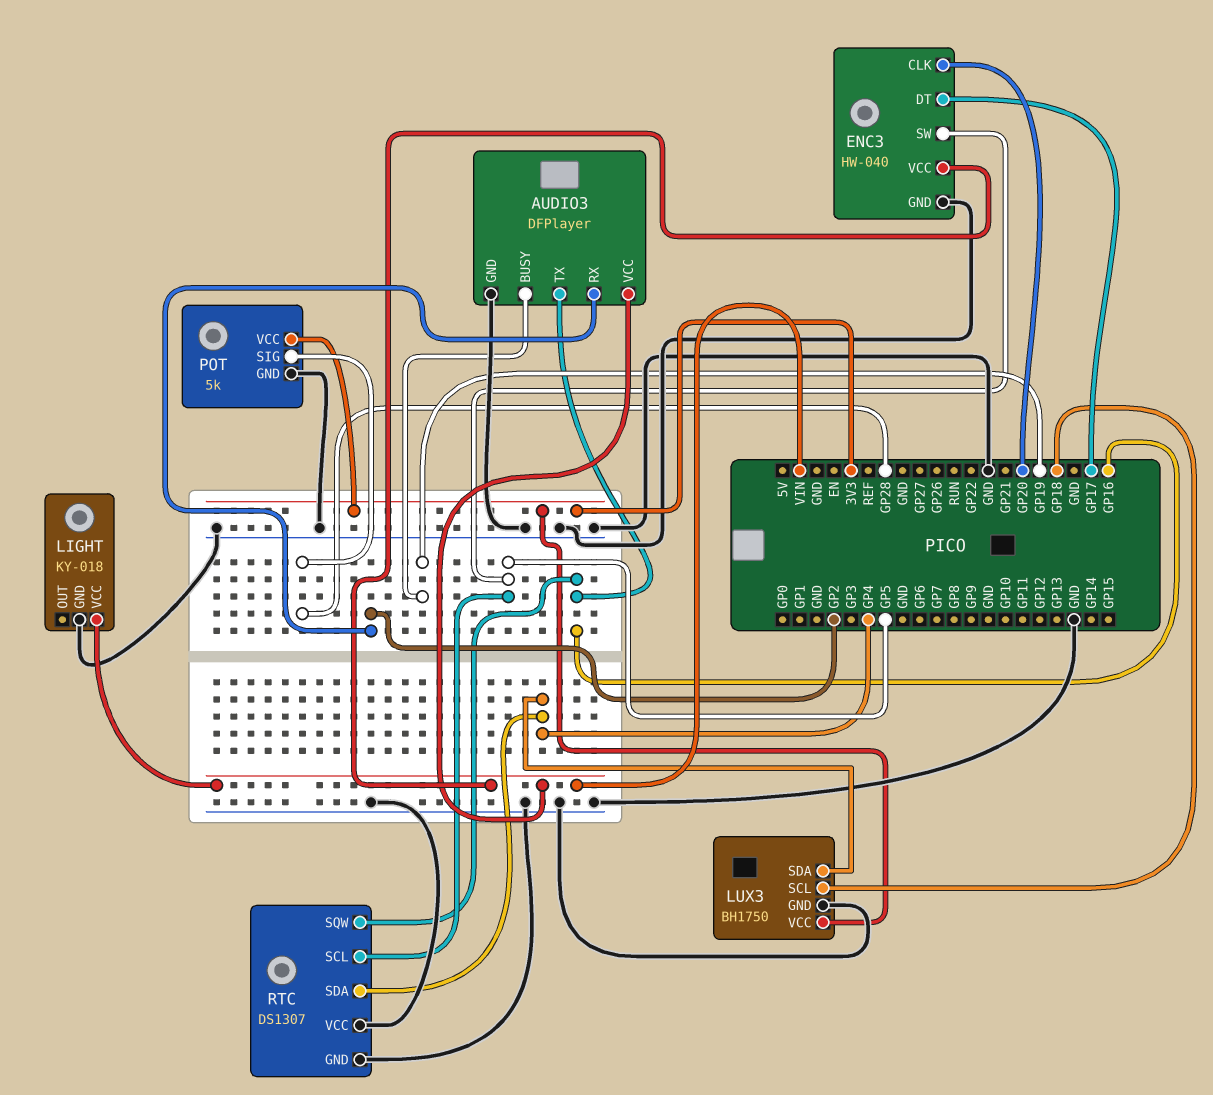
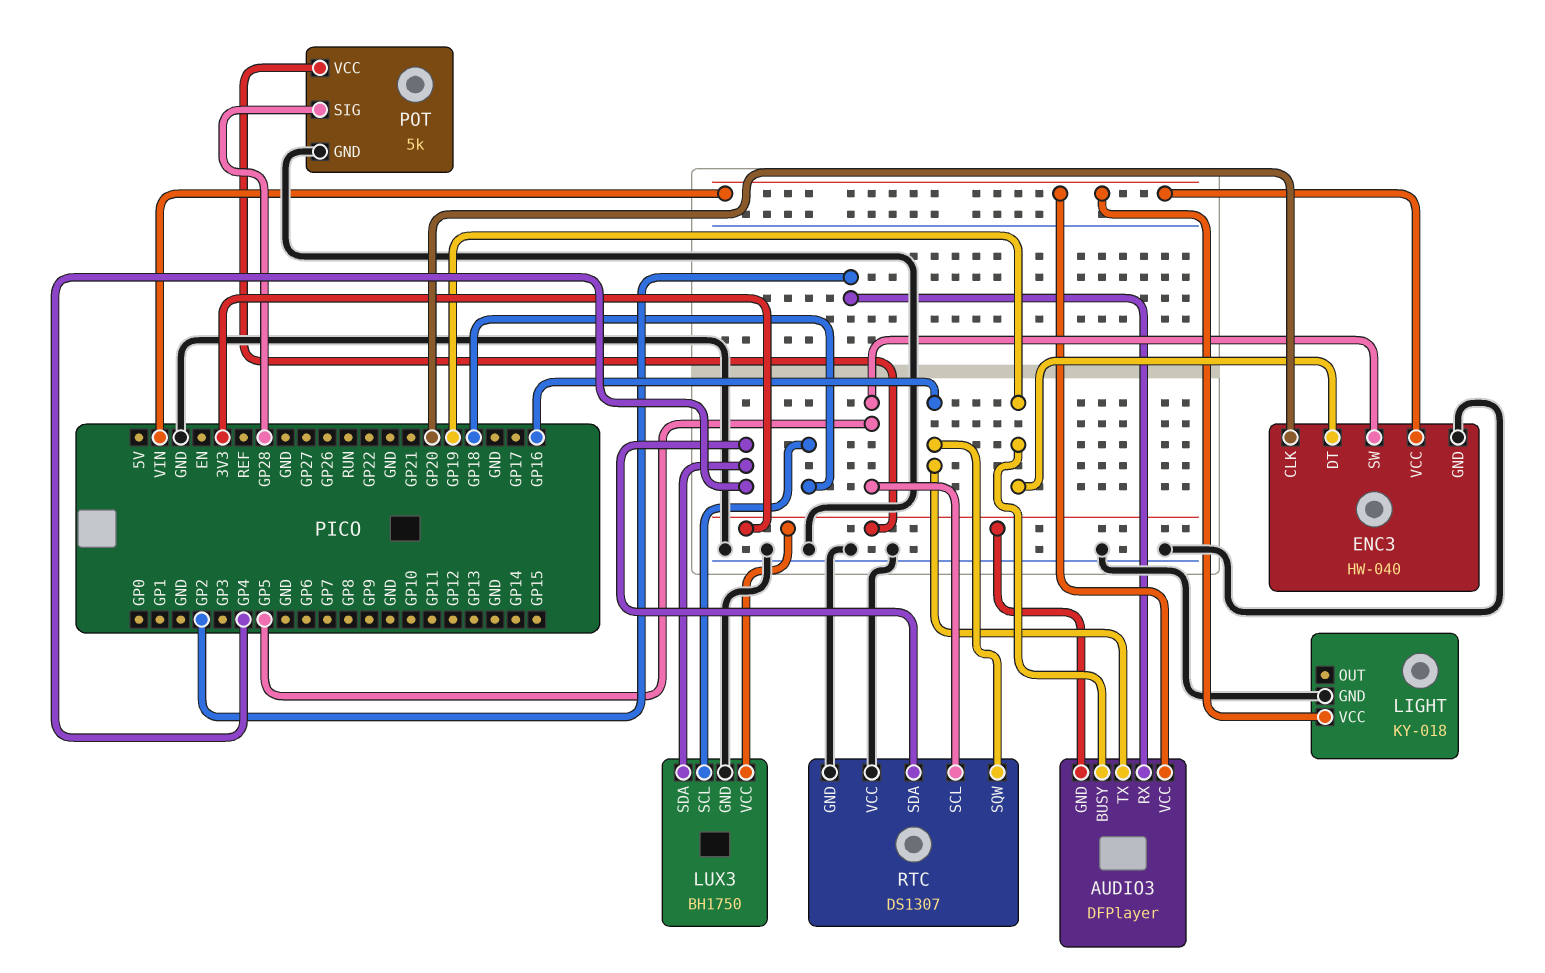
AUDIO3 pin GND: GND -> 3V3
ENC3 pin DT: GP17 -> GP19

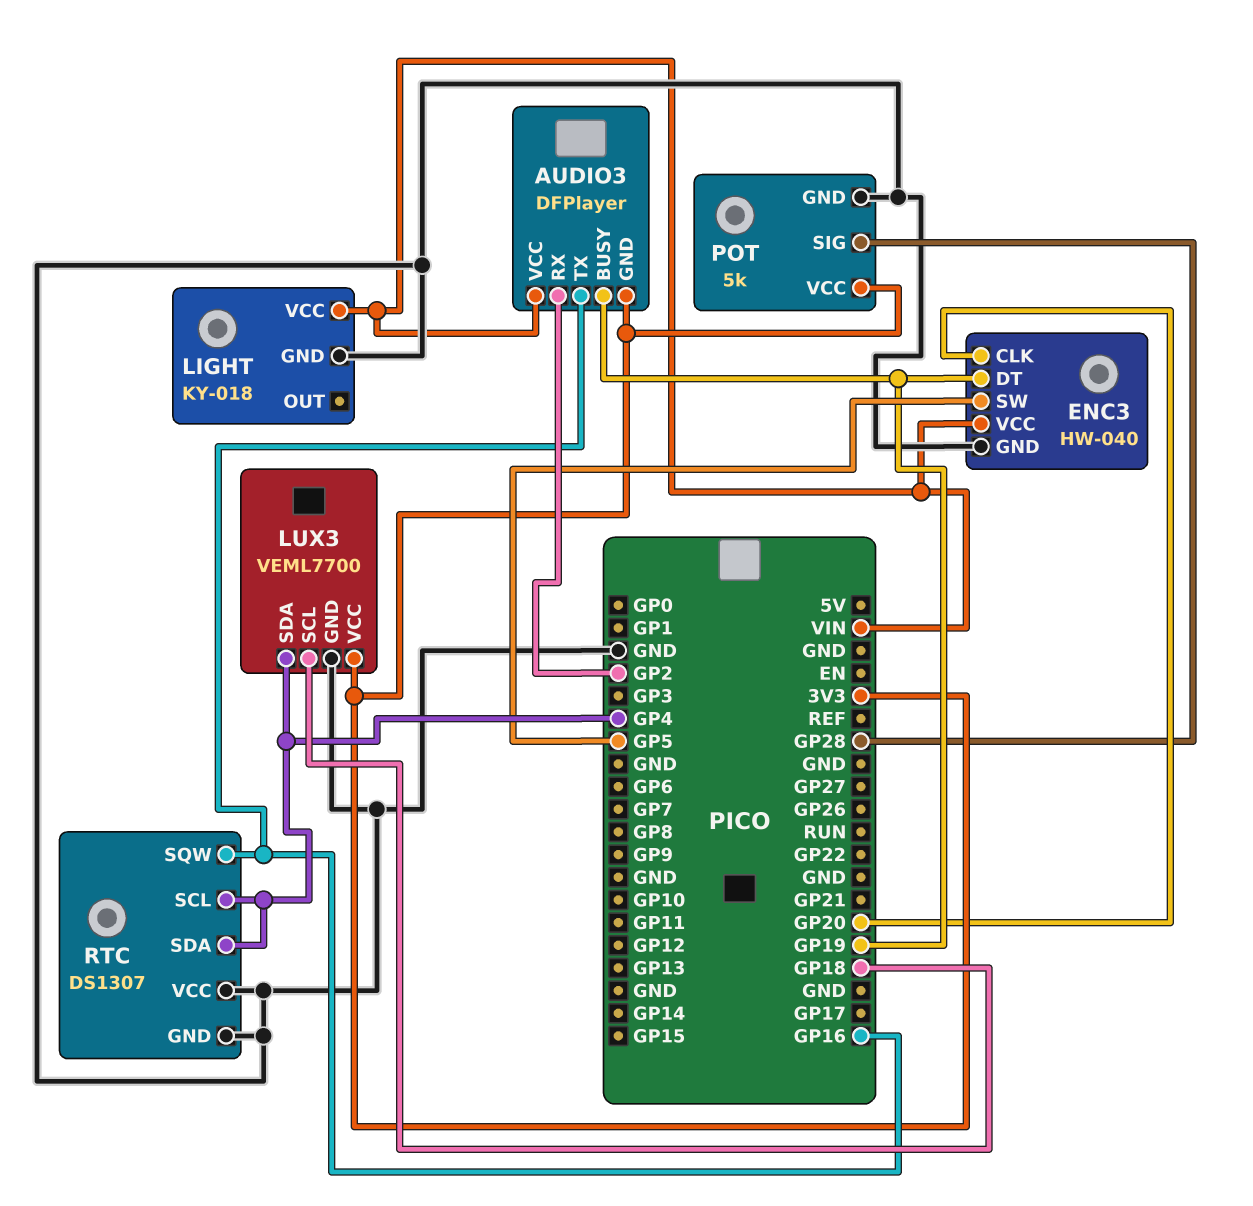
LUX3: BH1750 -> VEML7700
RTC pin SCL: GP5 -> GP4

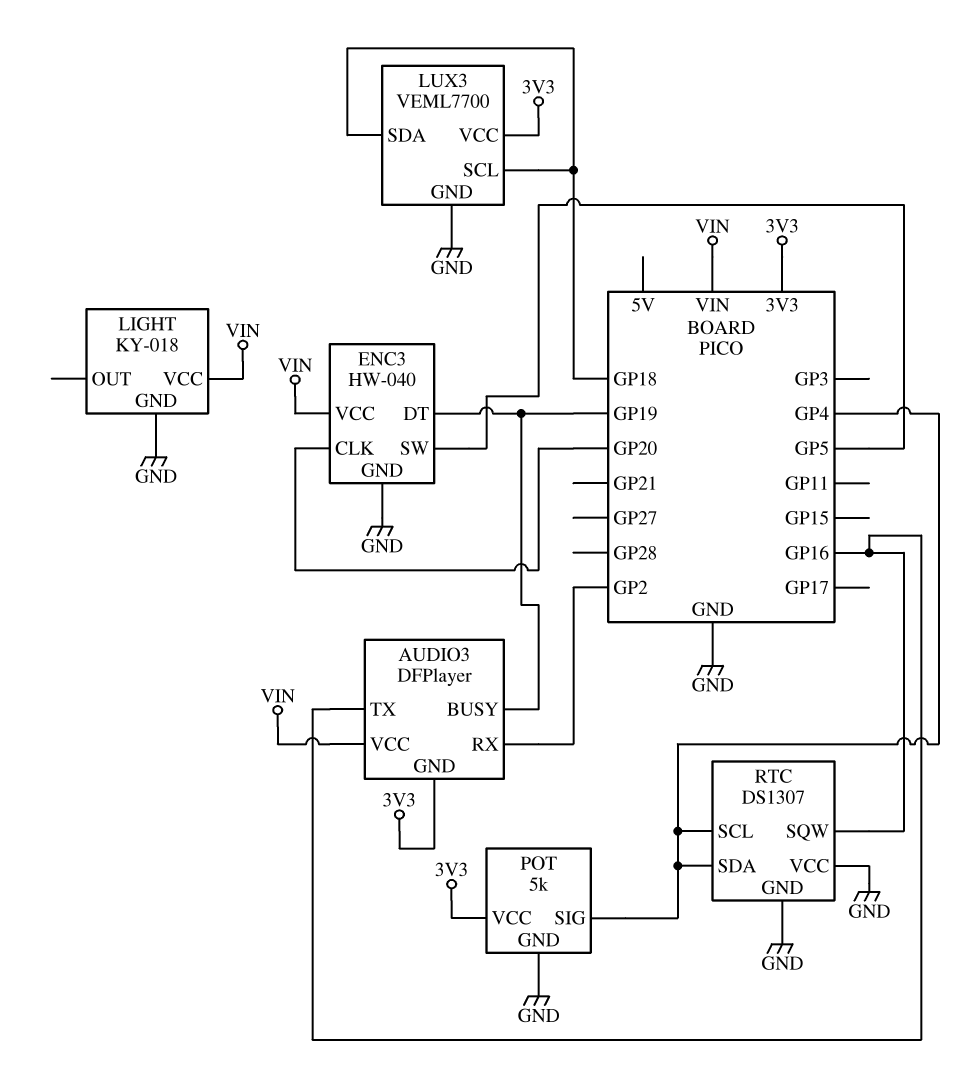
LUX3 pin SDA: GP4 -> GP18
POT pin SIG: GP28 -> GP4

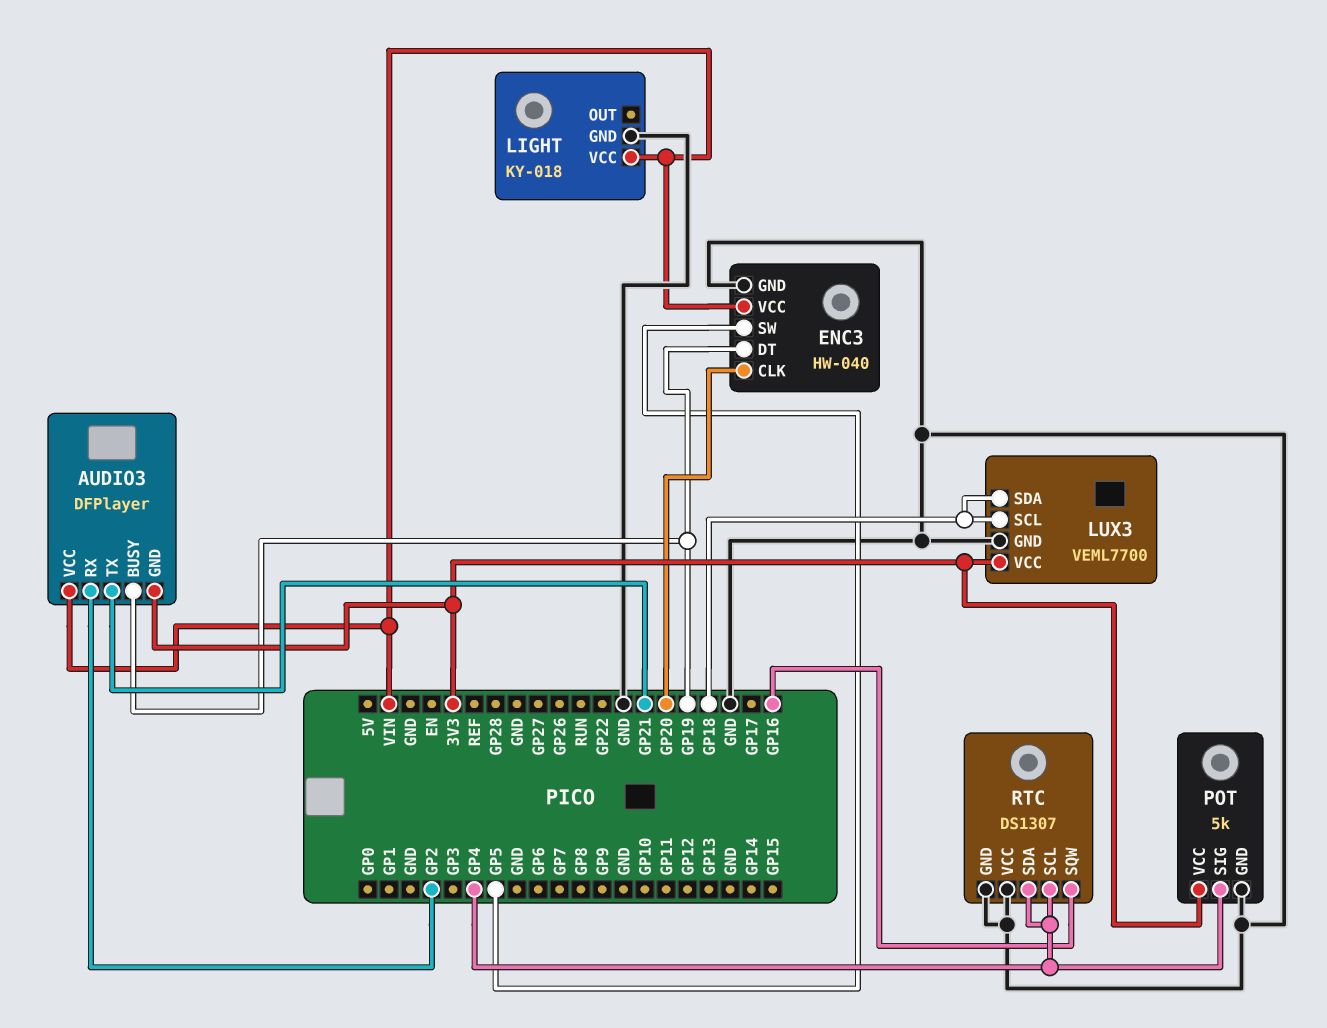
AUDIO3 pin TX: GP16 -> GP21

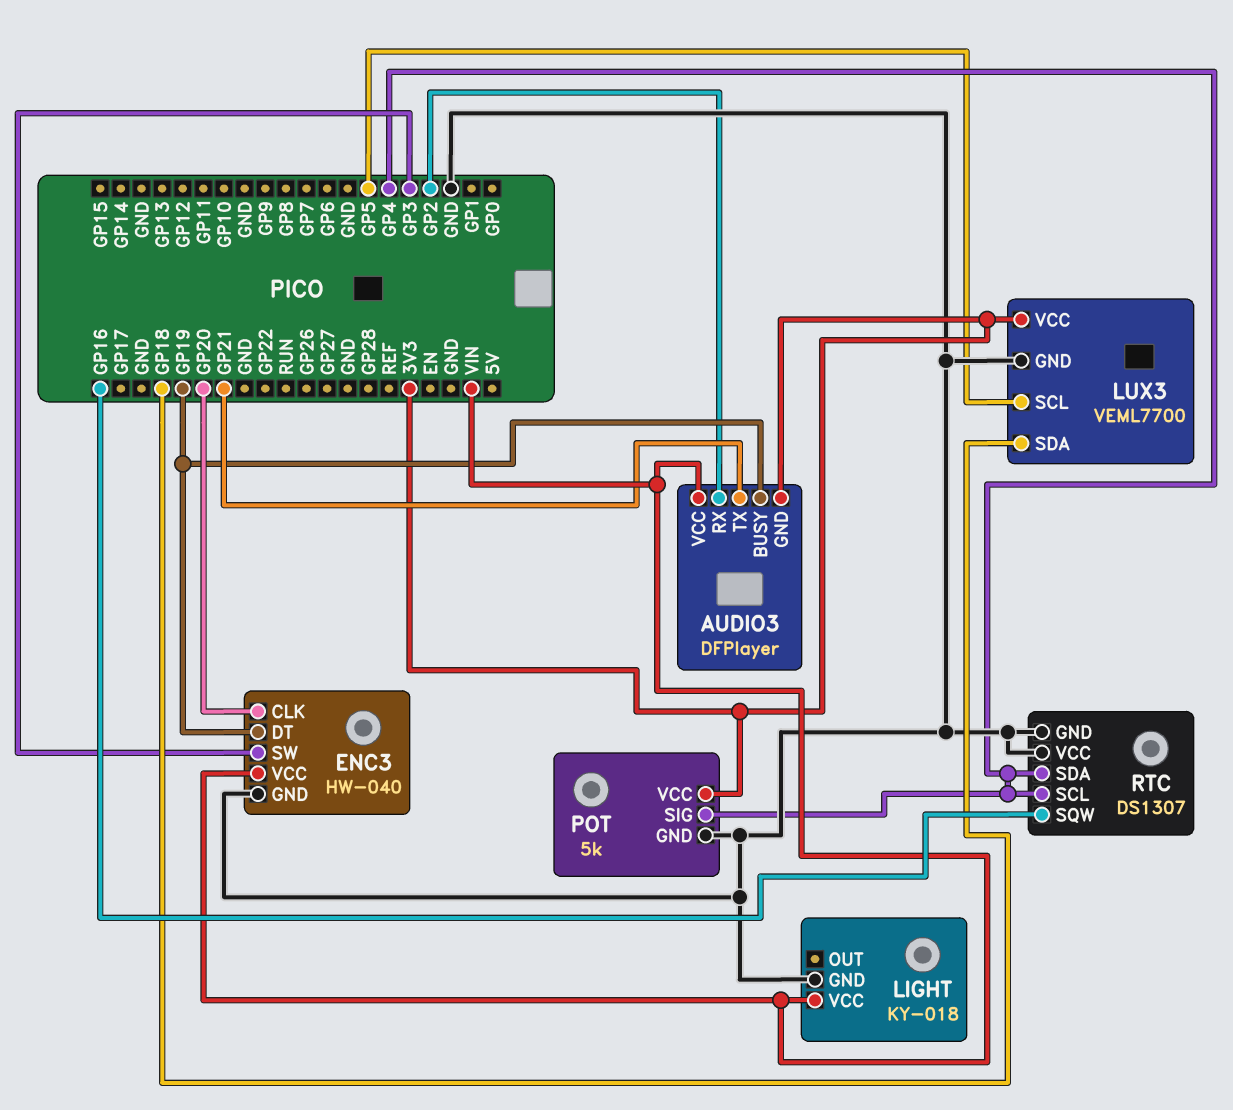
ENC3 pin SW: GP5 -> GP3
LUX3 pin SCL: GP18 -> GP5

